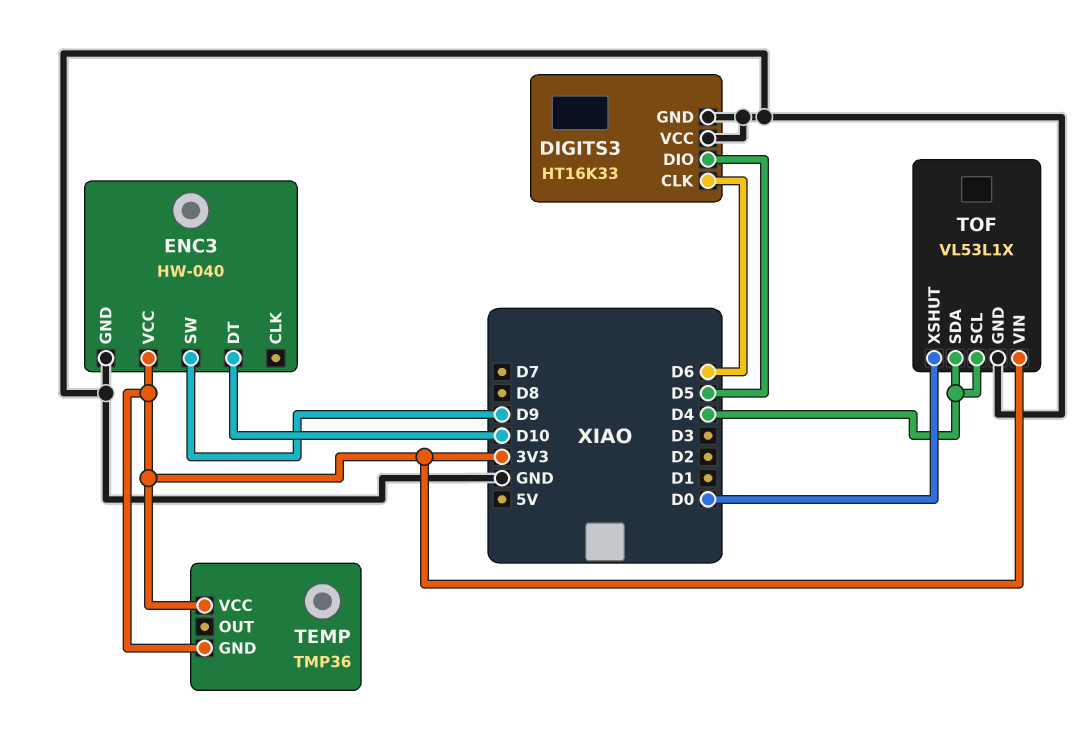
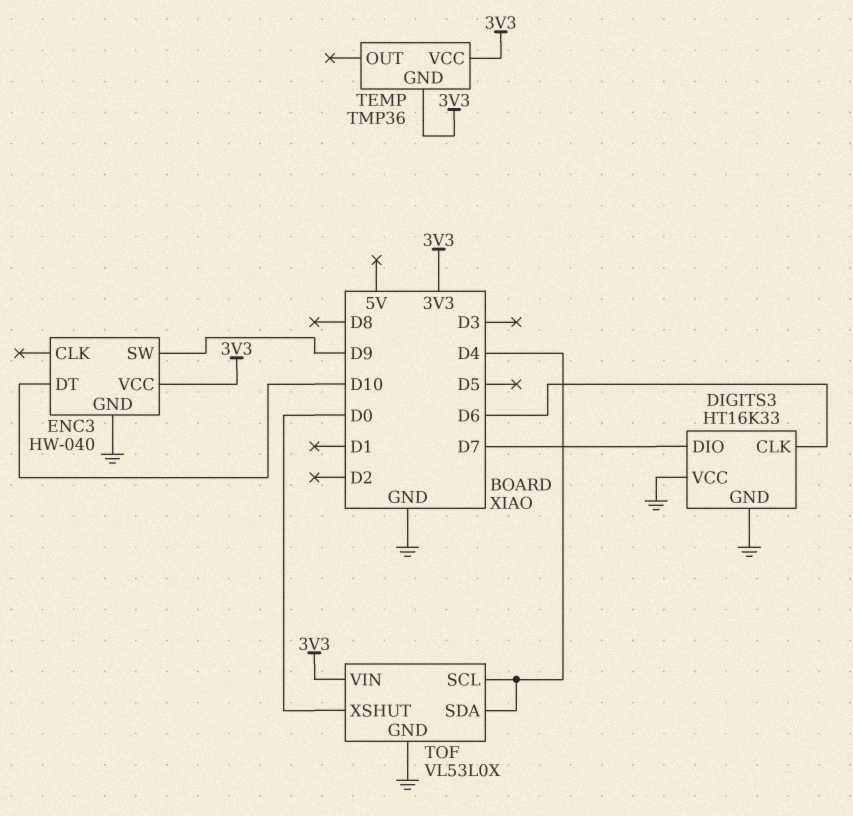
DIGITS3 pin DIO: D5 -> D7
TOF: VL53L1X -> VL53L0X

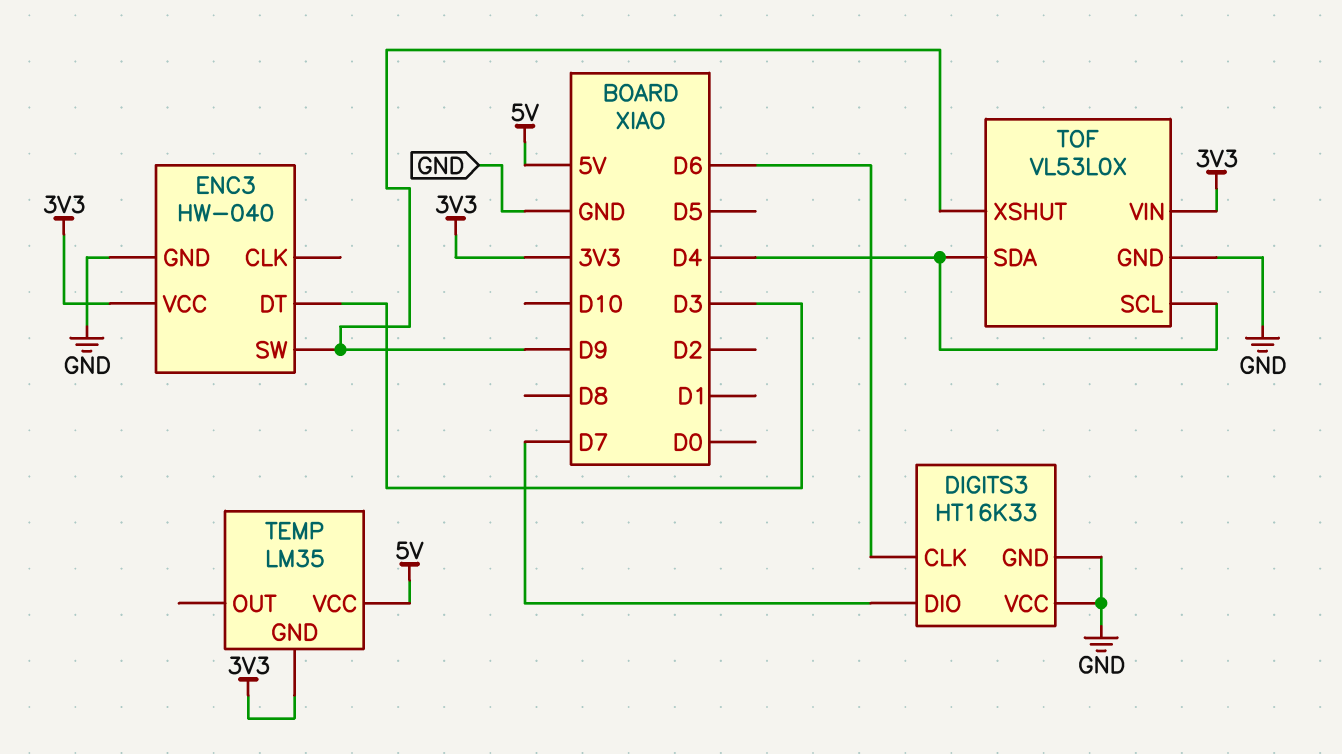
ENC3 pin DT: D10 -> D3
TEMP: TMP36 -> LM35
TEMP pin VCC: 3V3 -> 5V
TOF pin XSHUT: D0 -> D9

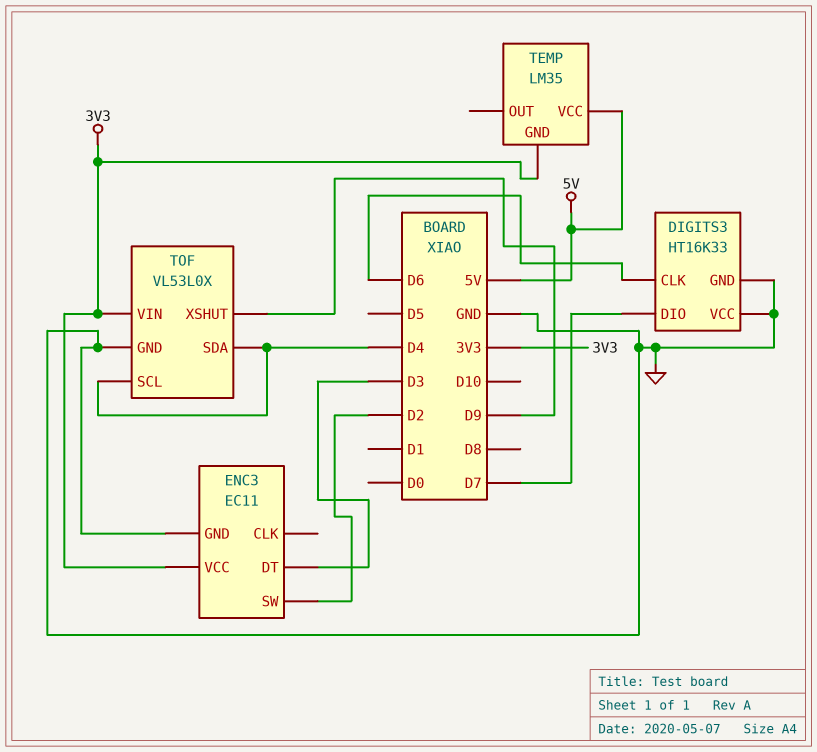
ENC3: HW-040 -> EC11
ENC3 pin SW: D9 -> D2

